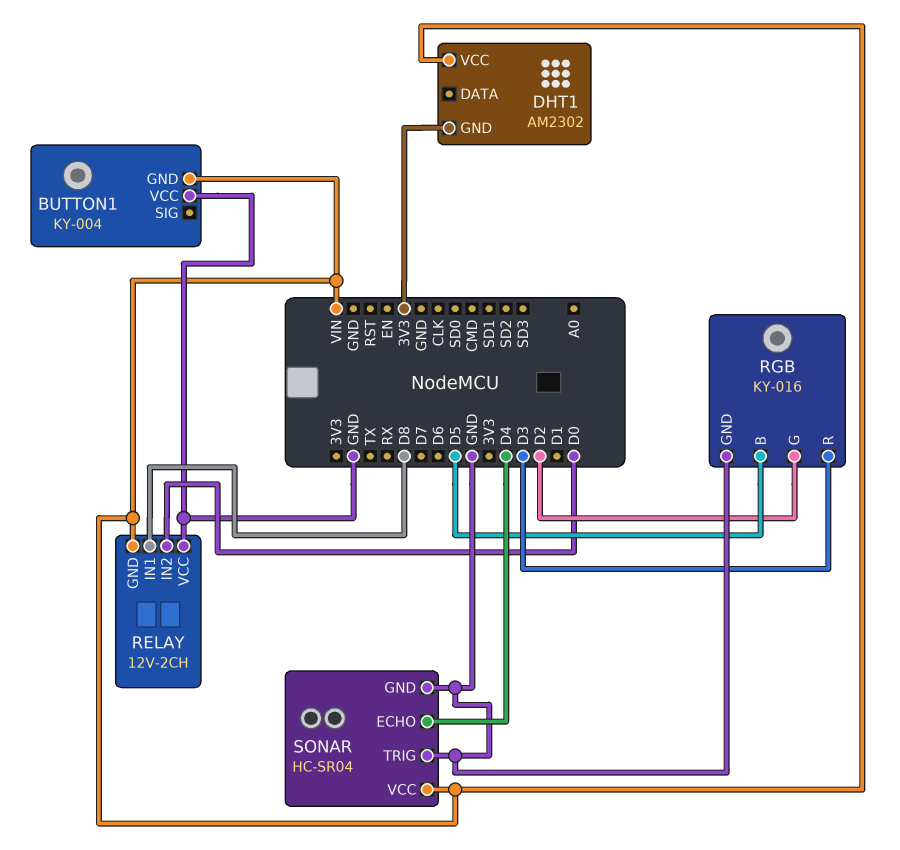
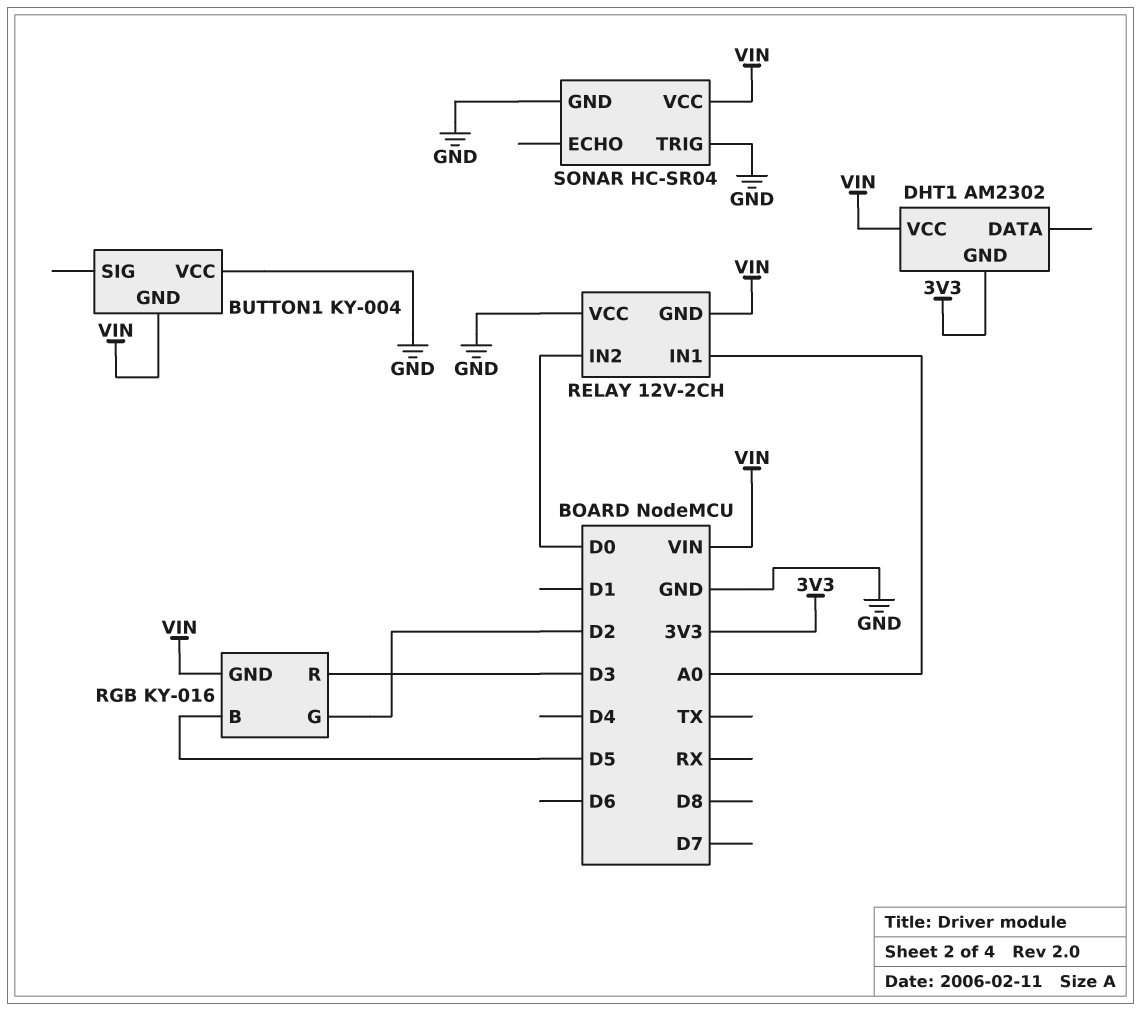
RELAY pin IN1: D8 -> A0
RGB pin GND: GND -> VIN
SONAR pin ECHO: D4 -> none

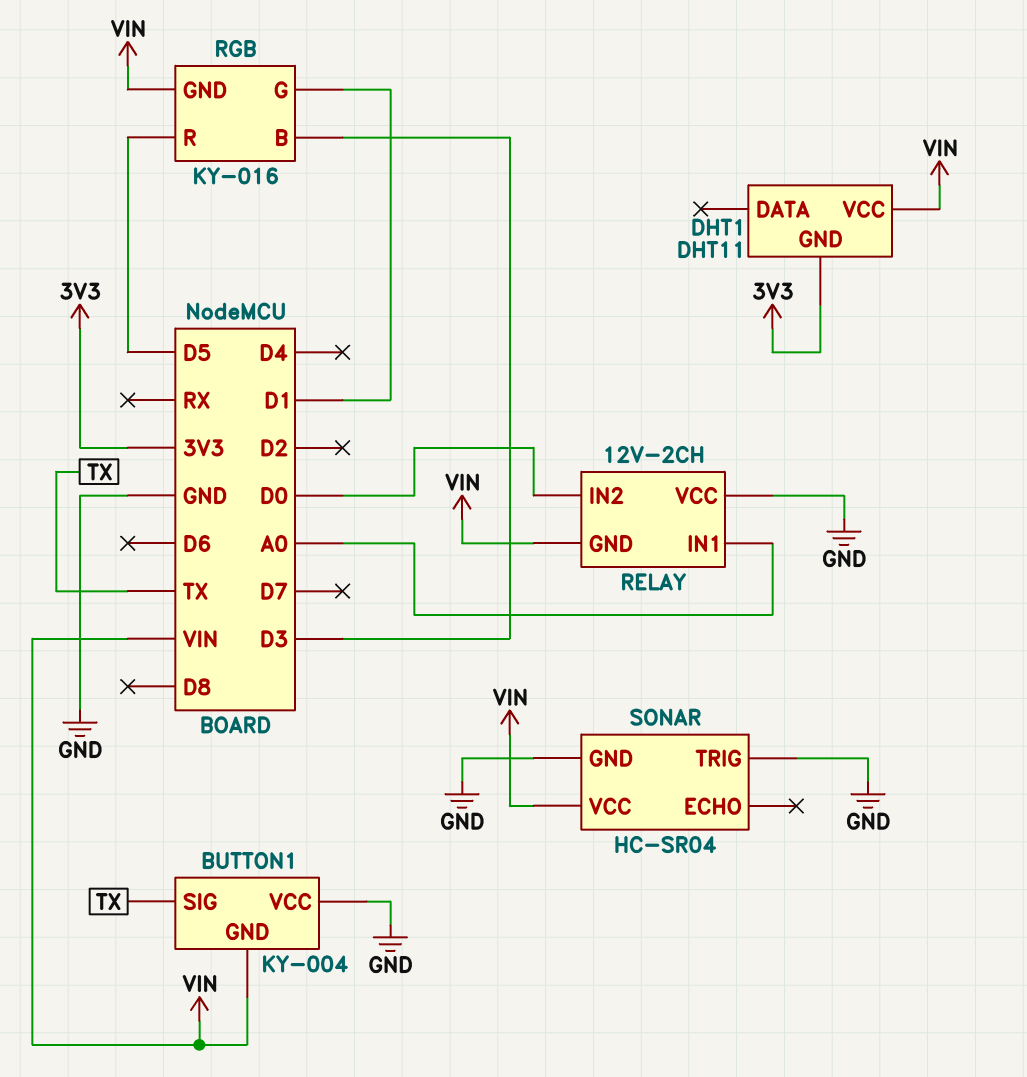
BUTTON1 pin SIG: none -> TX
DHT1: AM2302 -> DHT11
RGB pin B: D5 -> D3
RGB pin G: D2 -> D1
RGB pin R: D3 -> D5

